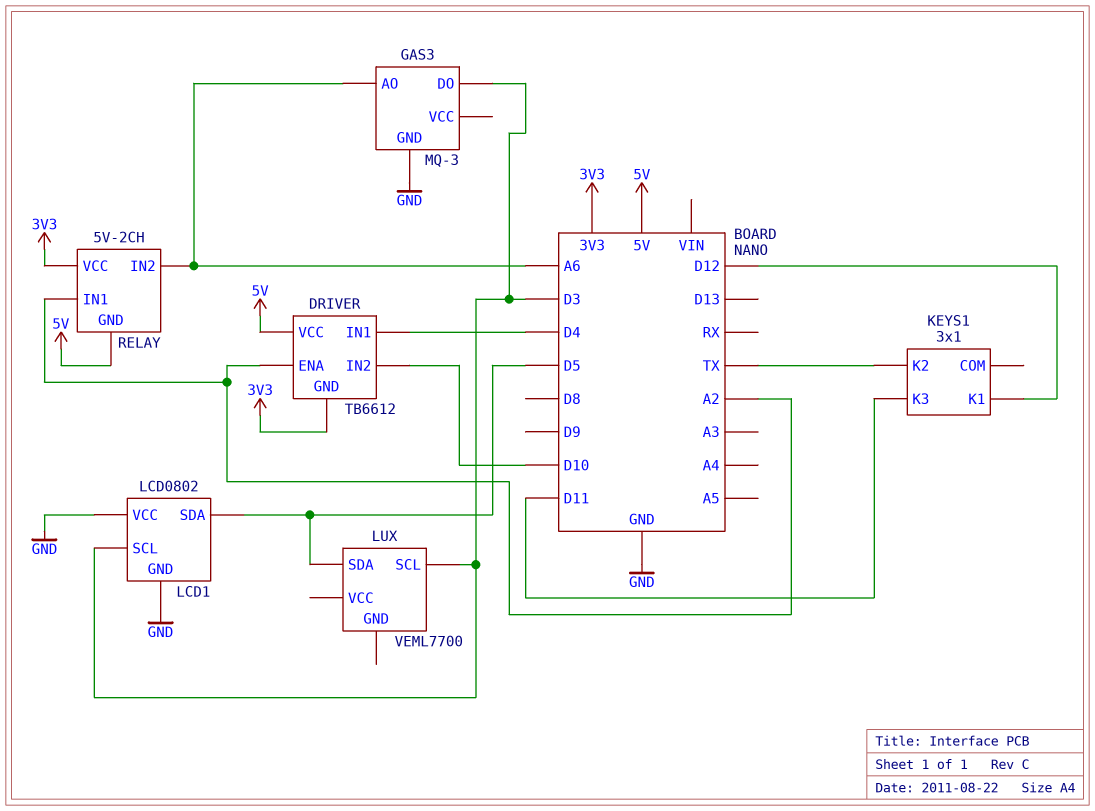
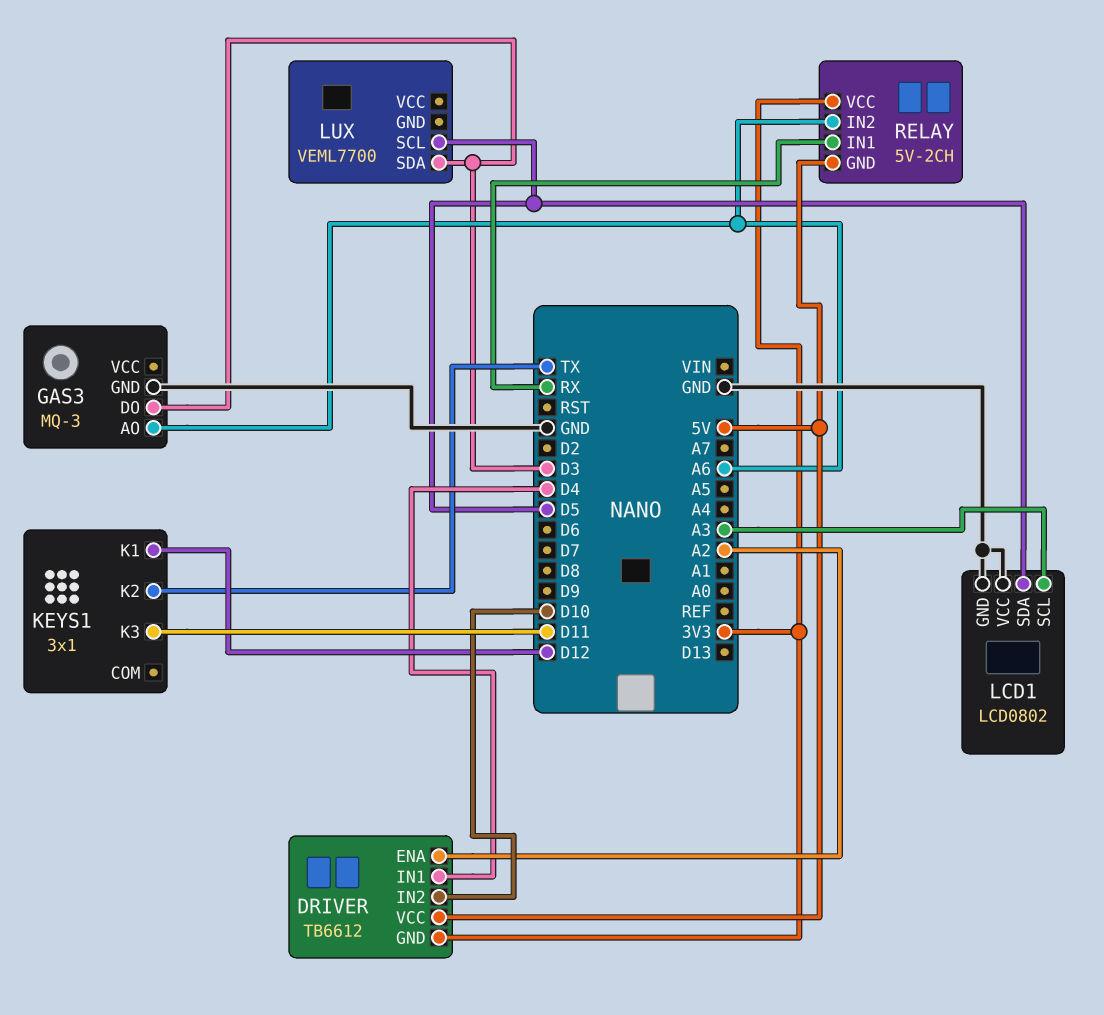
LCD1 pin SCL: D3 -> A3
LUX pin SCL: D3 -> D5
LUX pin SDA: D5 -> D3
RELAY pin IN1: A2 -> RX

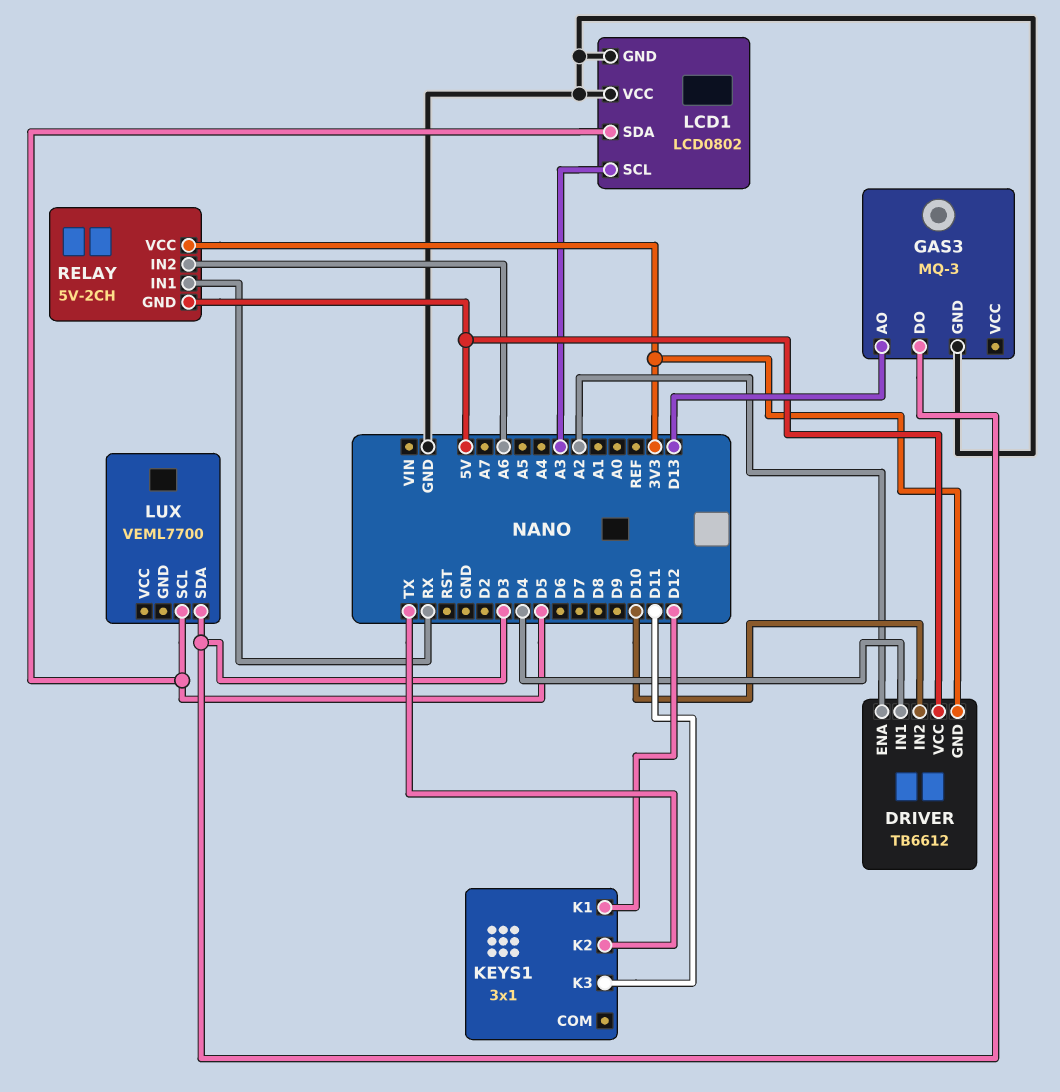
GAS3 pin AO: A6 -> D13

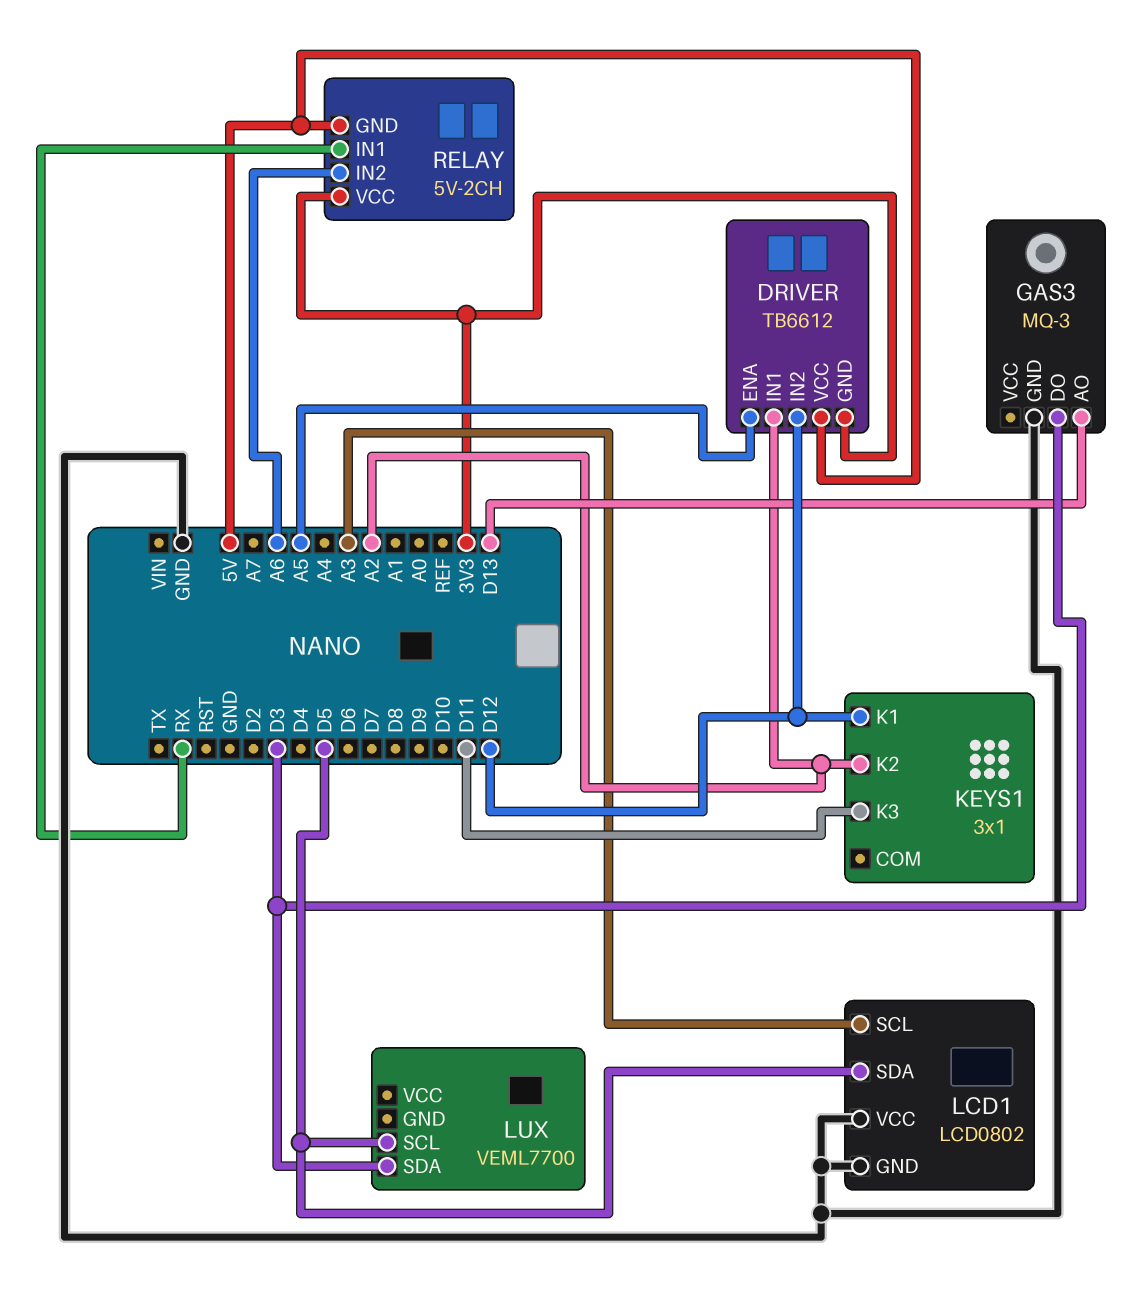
DRIVER pin ENA: A2 -> A5
DRIVER pin IN1: D4 -> A2
DRIVER pin IN2: D10 -> D12
KEYS1 pin K2: TX -> A2

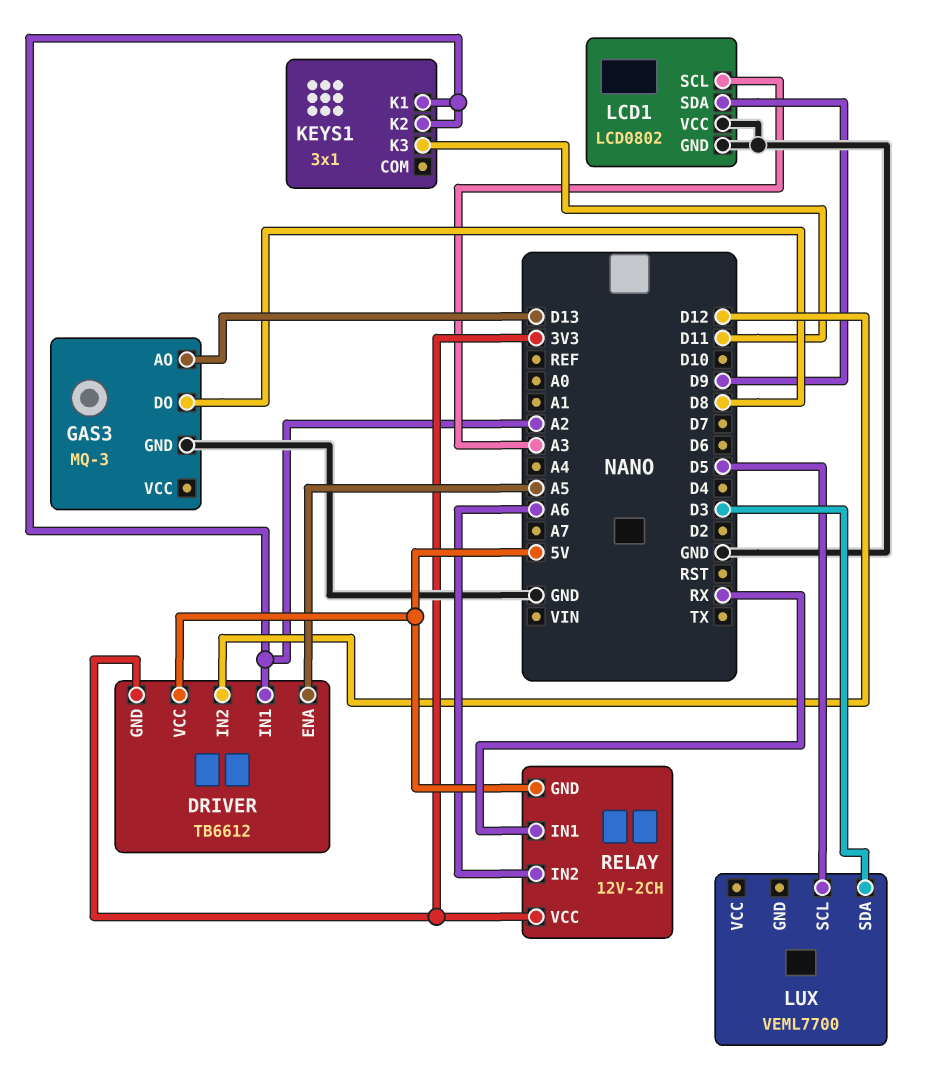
GAS3 pin DO: D3 -> D8
KEYS1 pin K1: D12 -> A2
LCD1 pin SDA: D5 -> D9
RELAY: 5V-2CH -> 12V-2CH

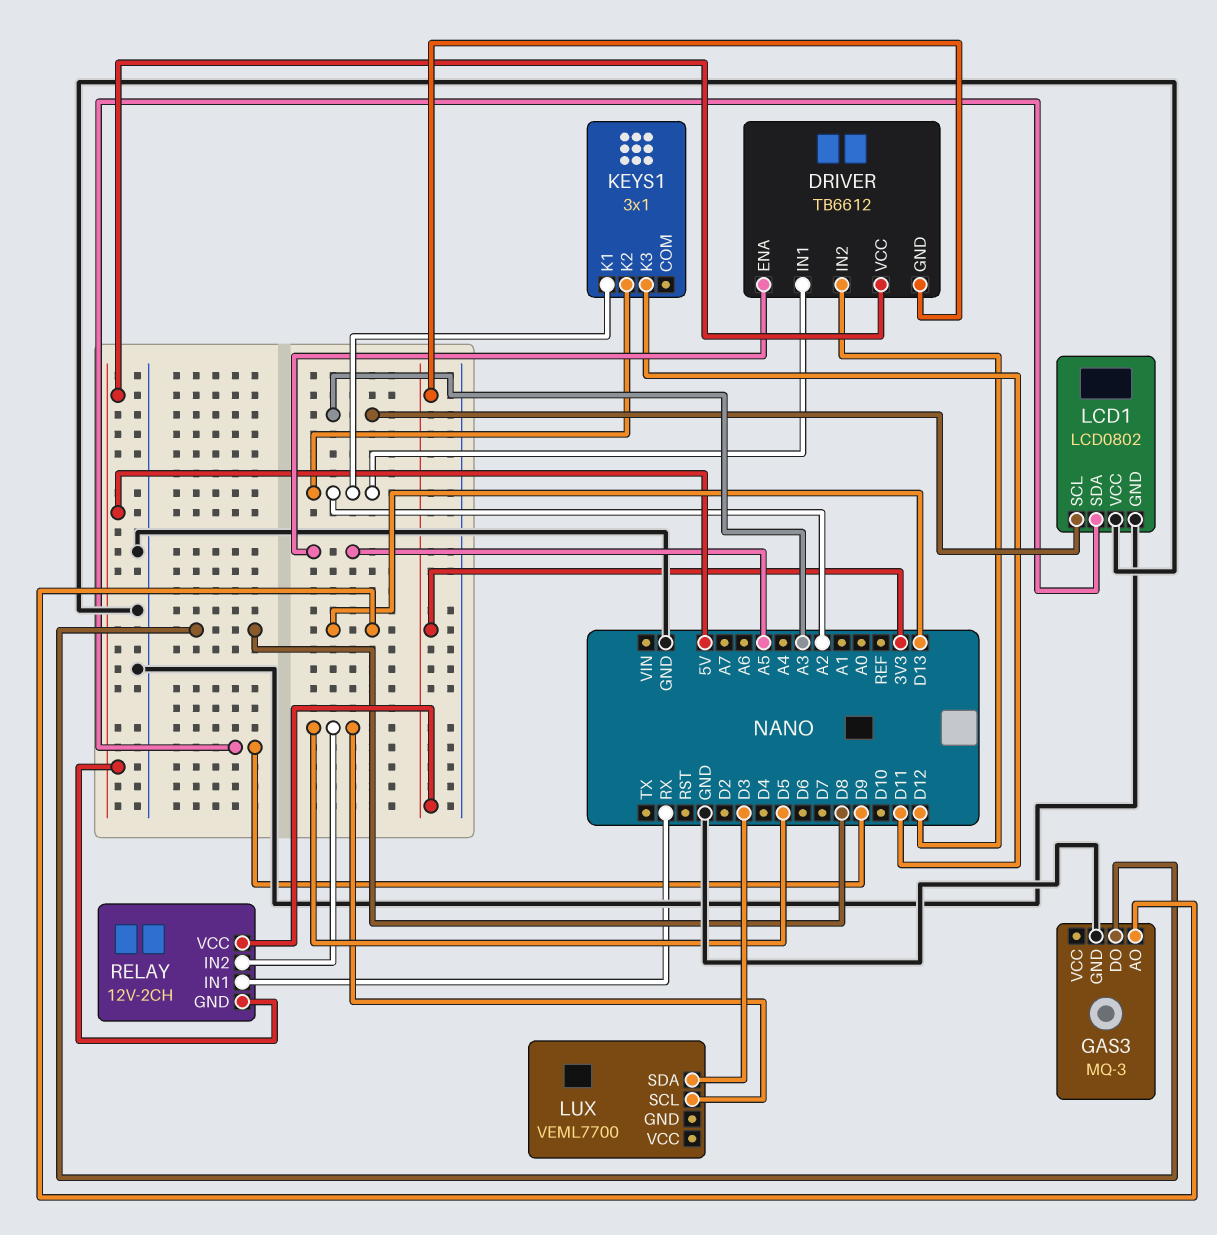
RELAY pin IN2: A6 -> D5

